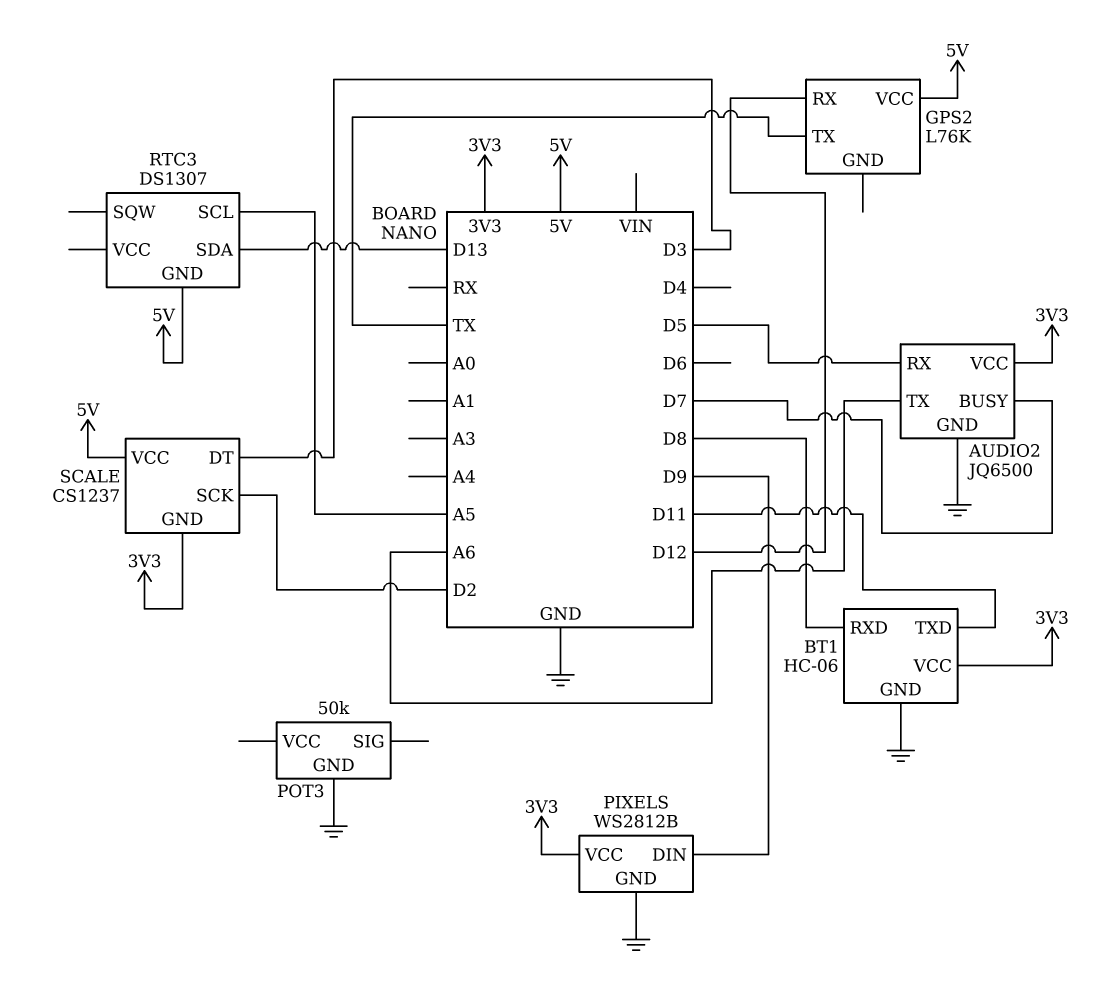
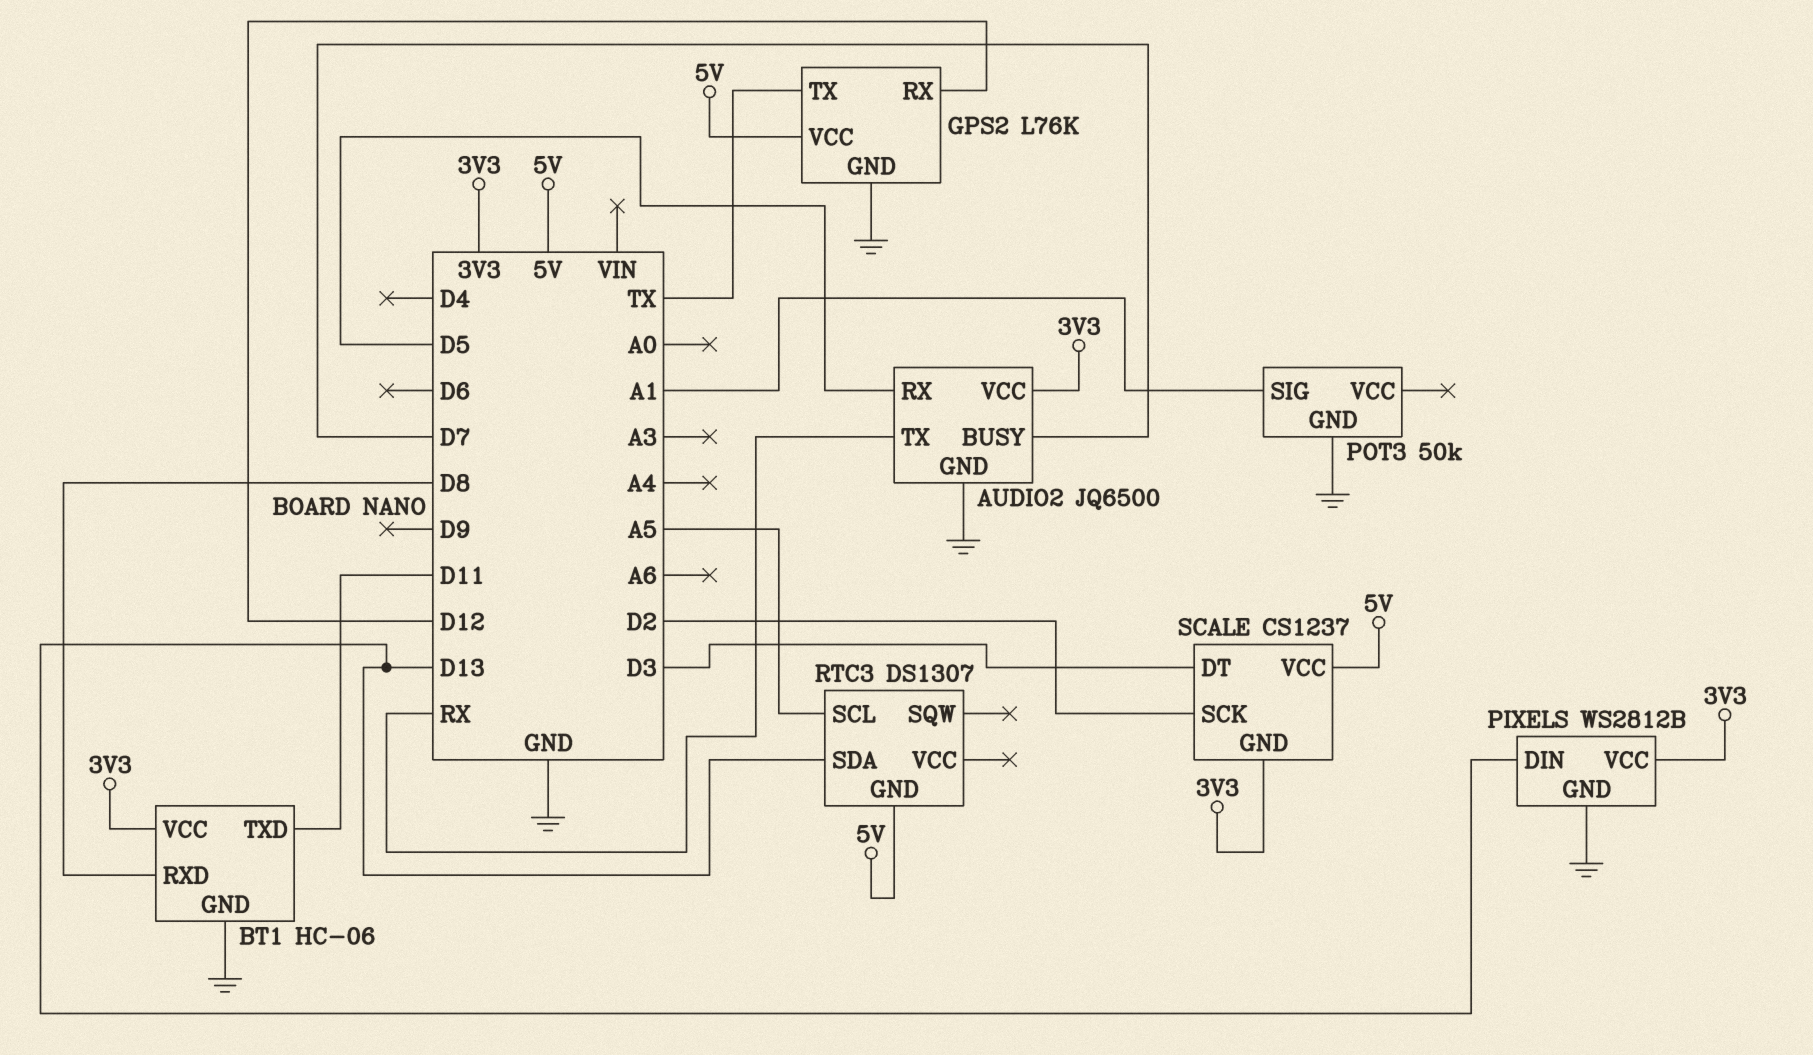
AUDIO2 pin TX: A6 -> RX
GPS2 pin GND: none -> GND
PIXELS pin DIN: D9 -> D13
POT3 pin SIG: none -> A1

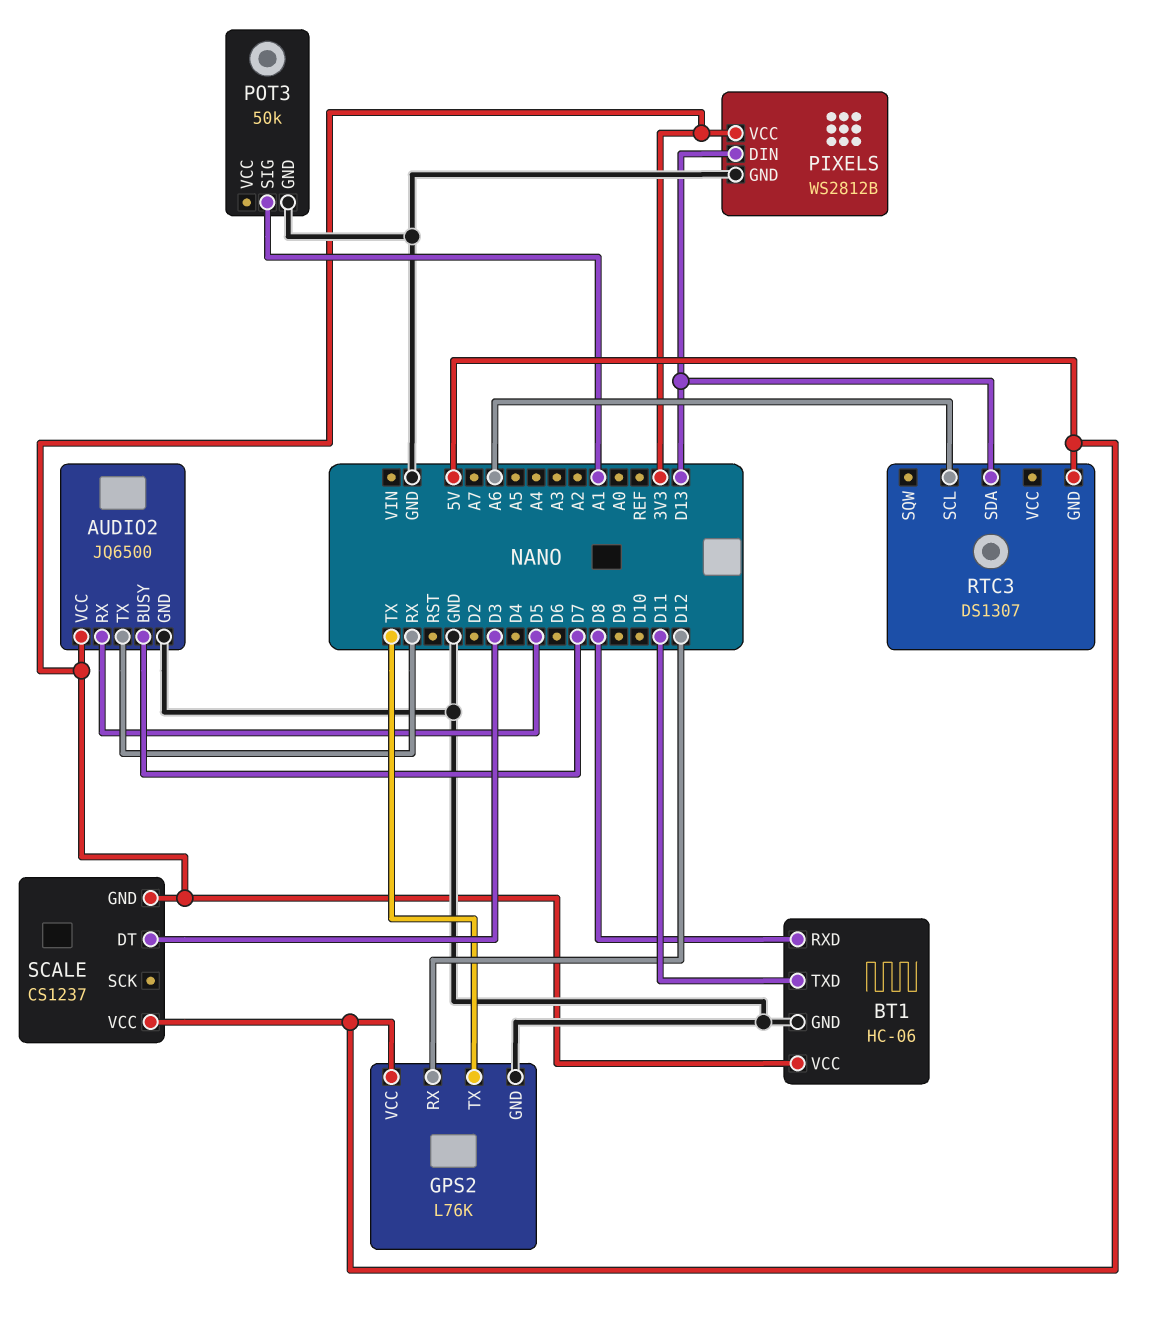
RTC3 pin SCL: A5 -> A6
SCALE pin SCK: D2 -> none

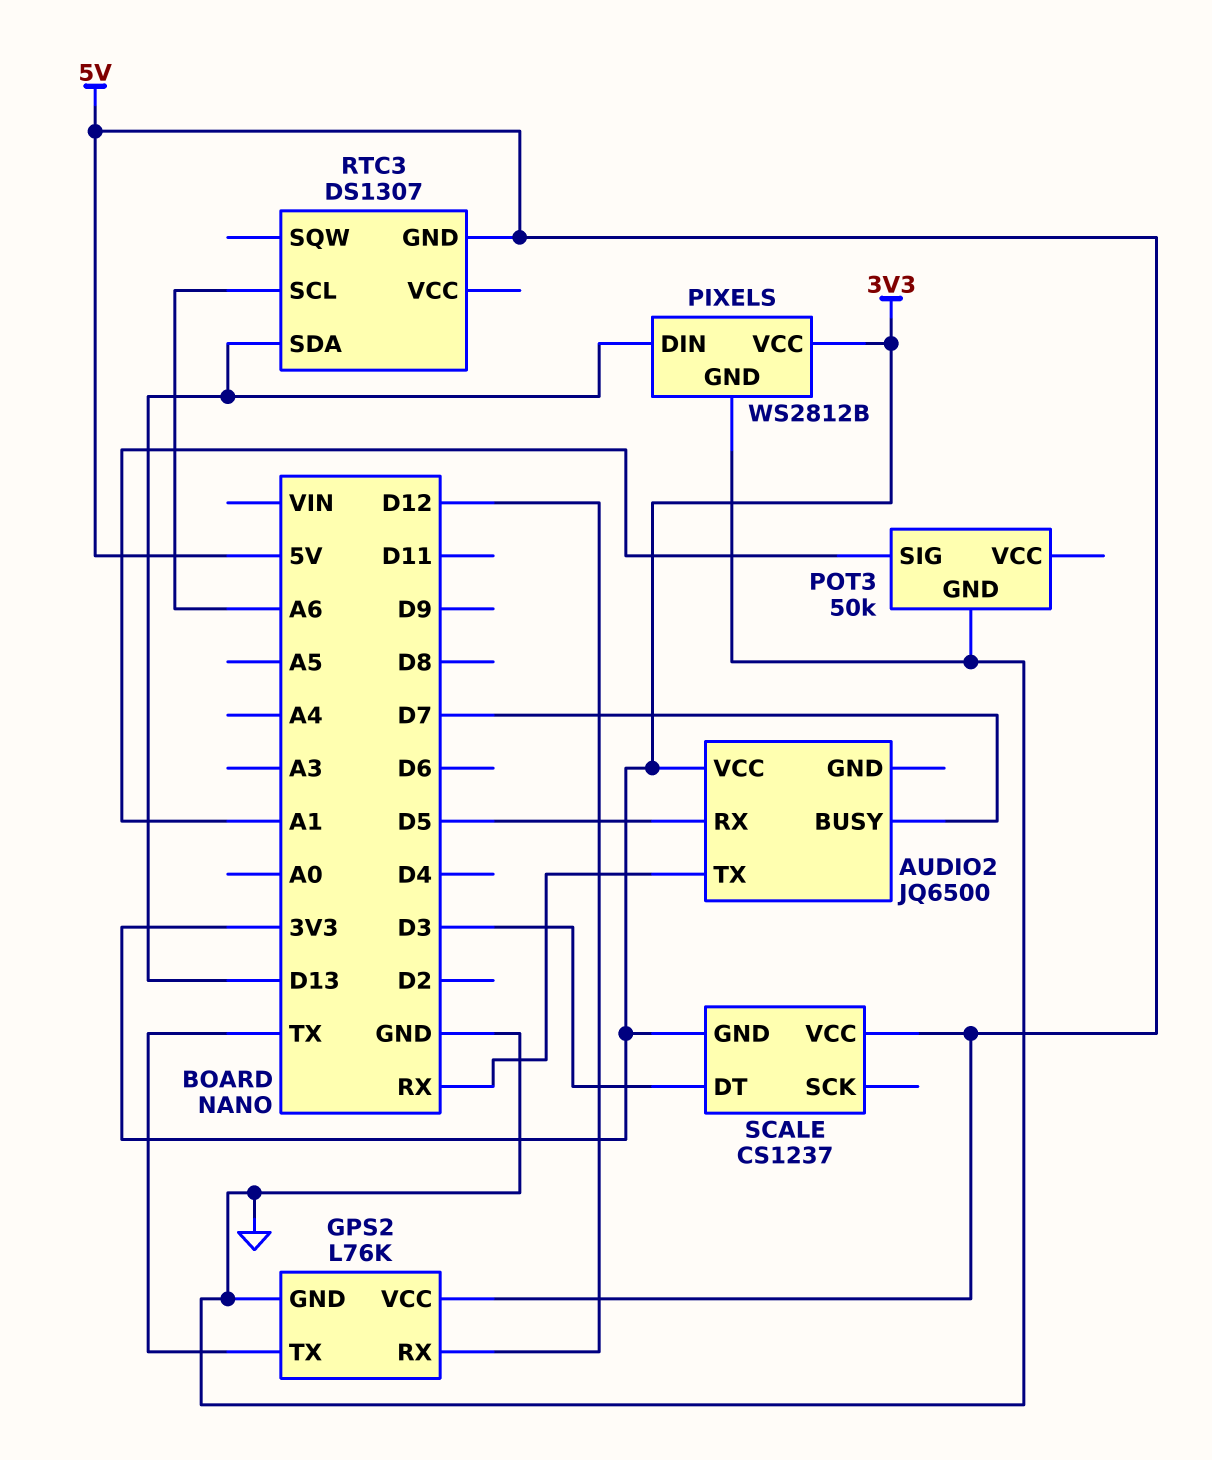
AUDIO2 pin GND: GND -> none
BT1: HC-06 -> none
BT1 pin GND: GND -> none
BT1 pin RXD: D8 -> none
BT1 pin TXD: D11 -> none
BT1 pin VCC: 3V3 -> none

